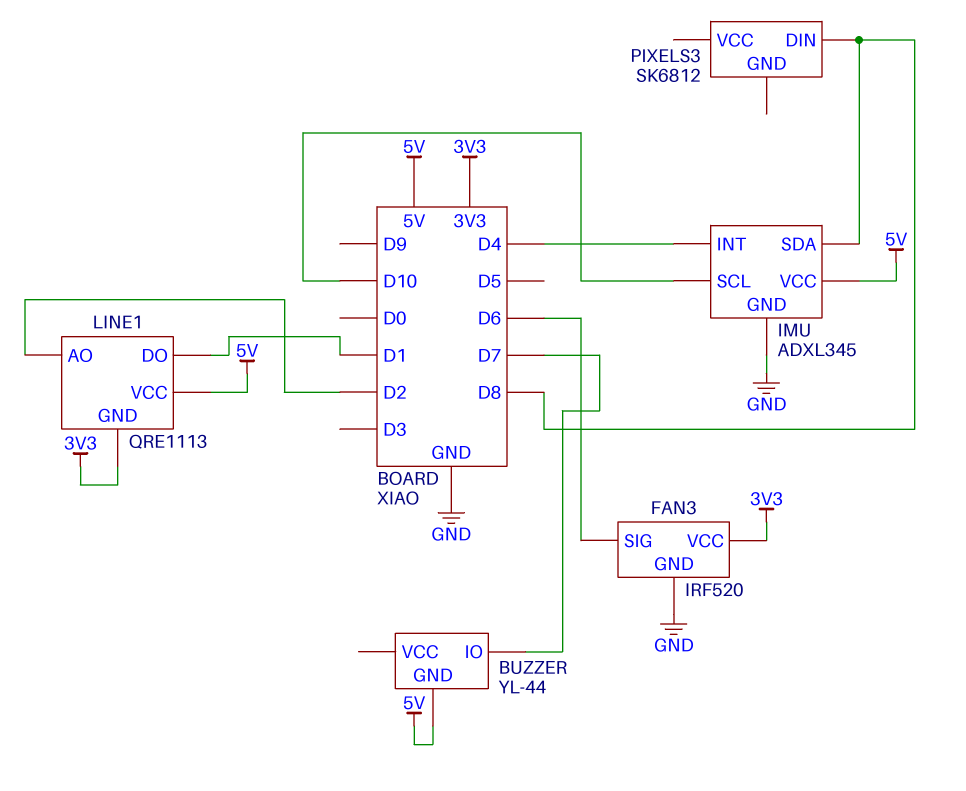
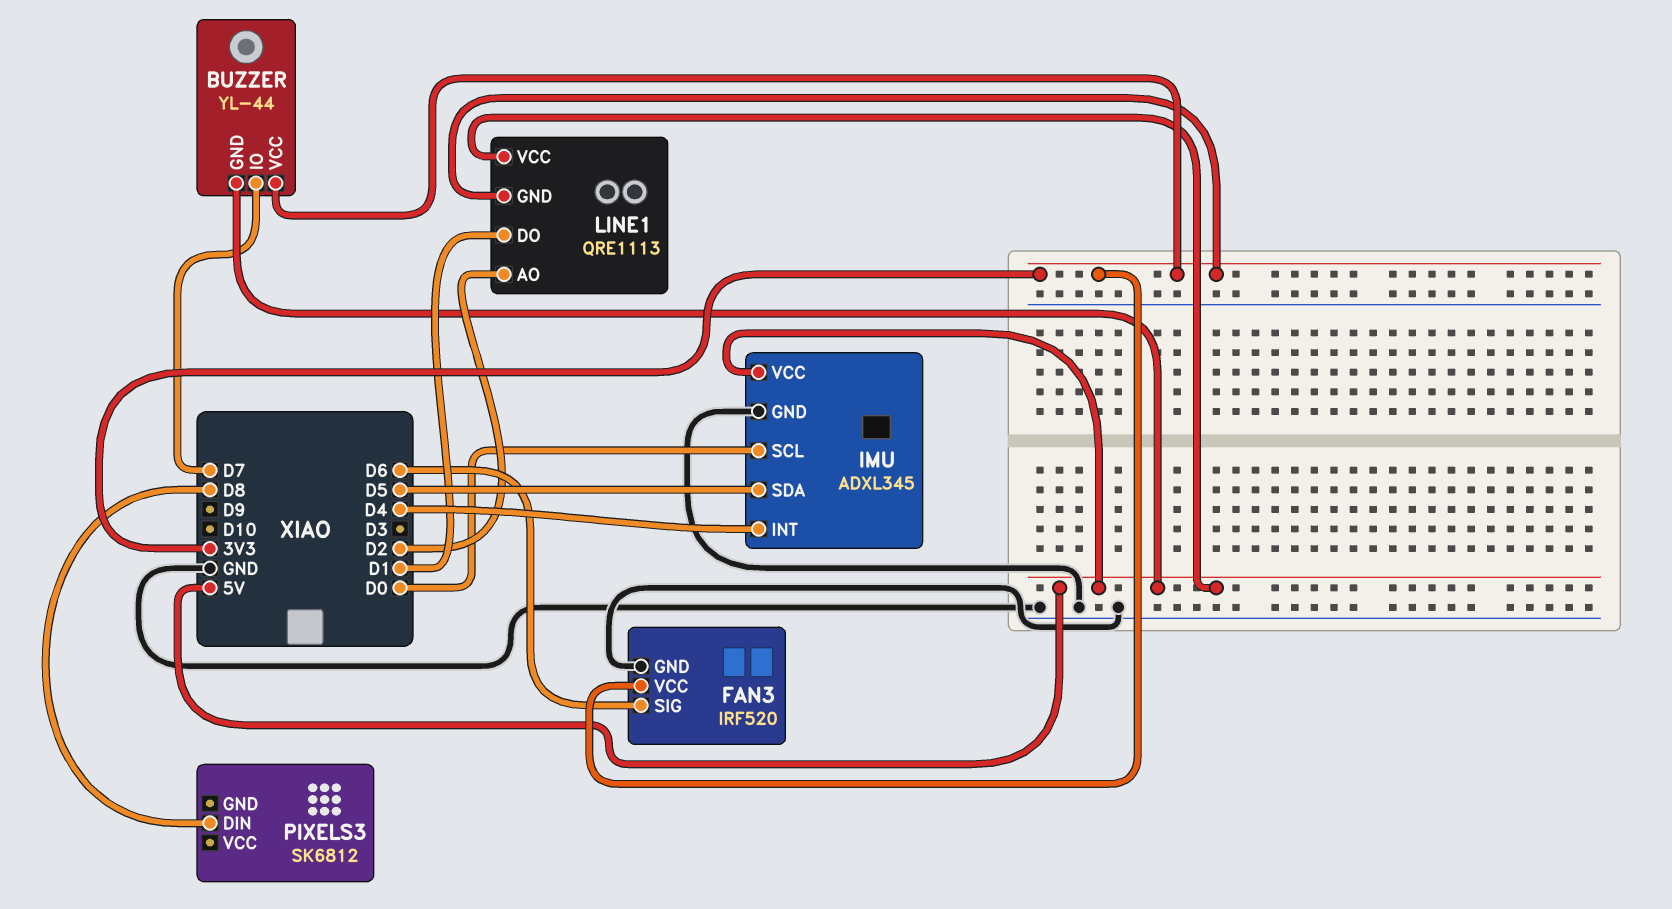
BUZZER pin VCC: none -> 3V3
IMU pin SCL: D10 -> D0
IMU pin SDA: D8 -> D5

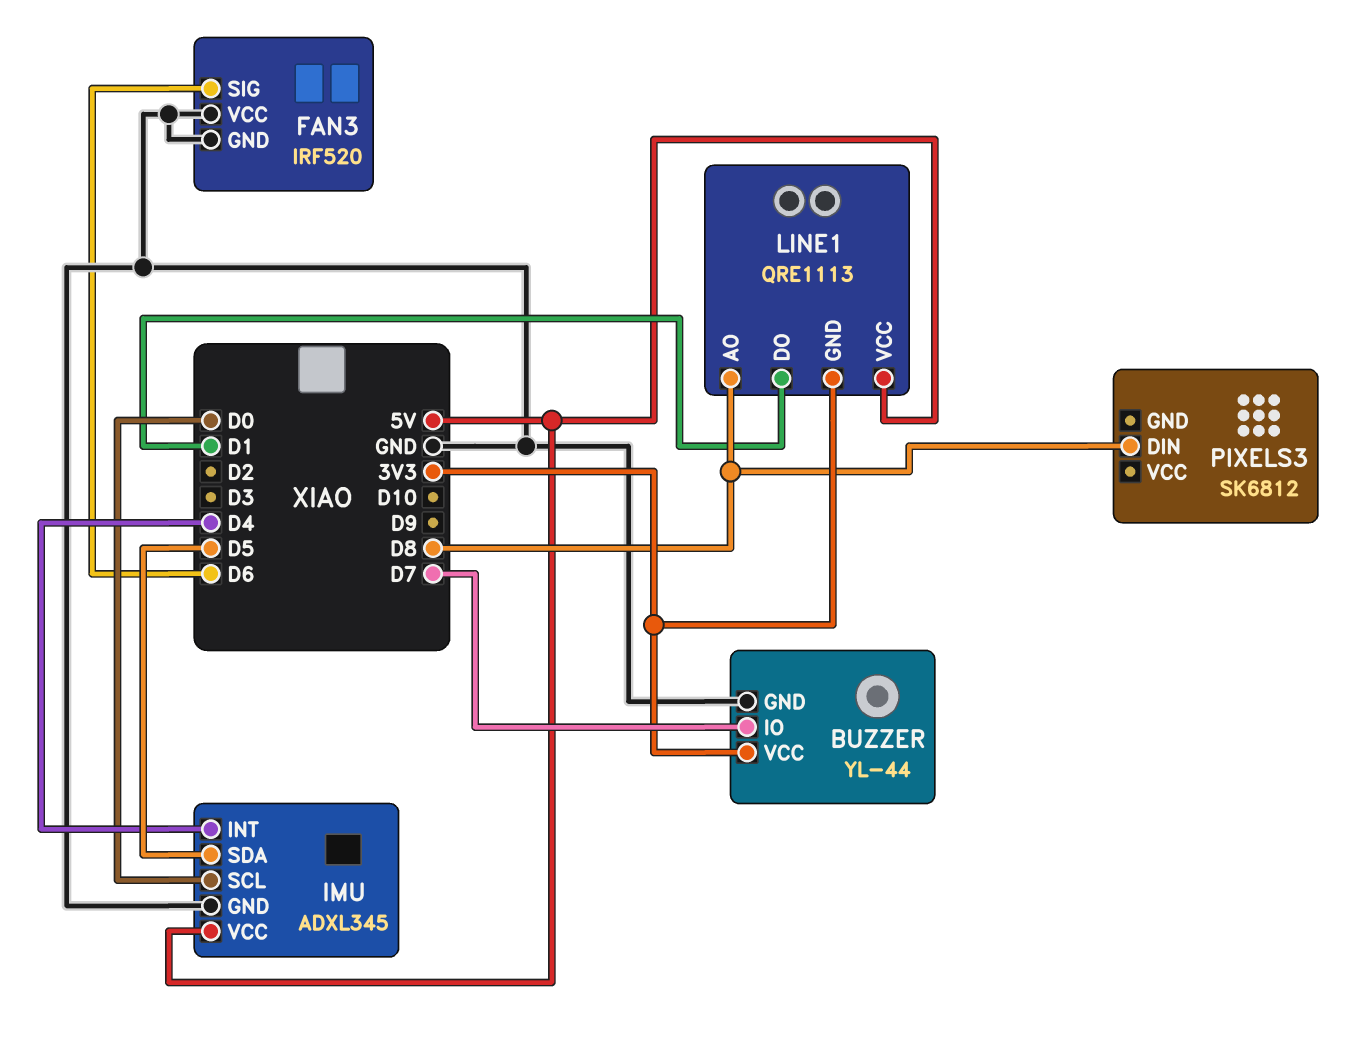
BUZZER pin GND: 5V -> GND
FAN3 pin VCC: 3V3 -> GND
LINE1 pin AO: D2 -> D8

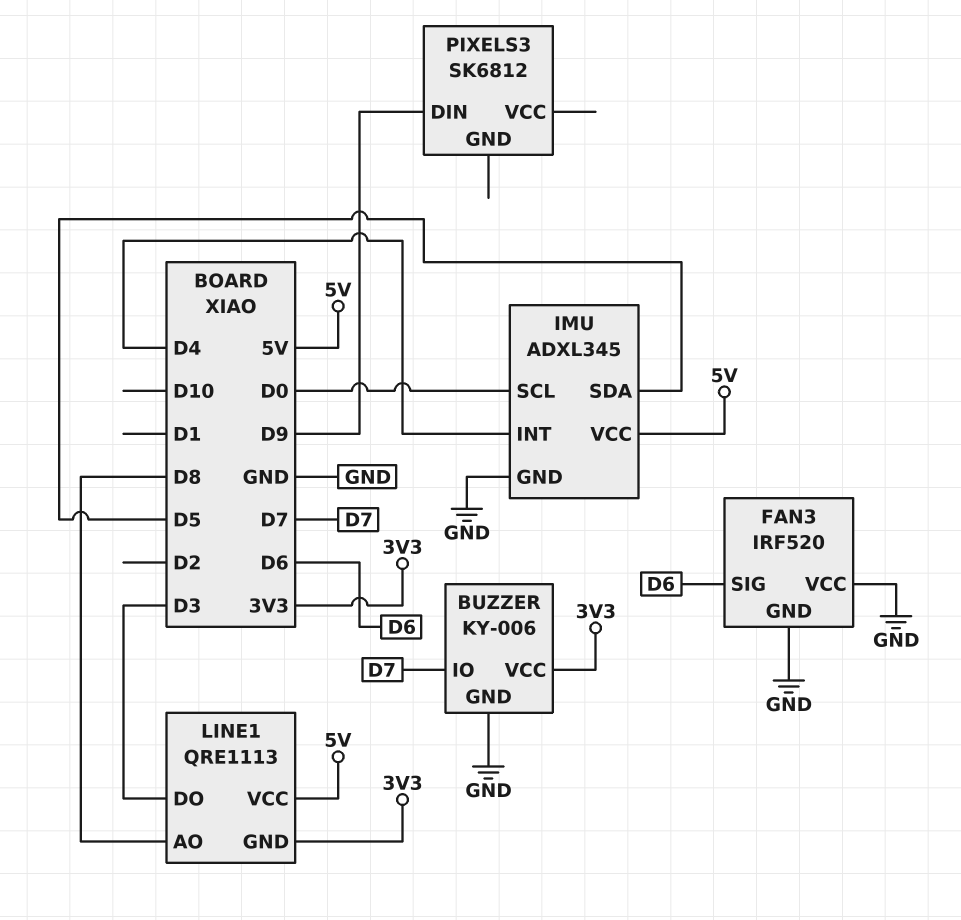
BUZZER: YL-44 -> KY-006
LINE1 pin DO: D1 -> D3
PIXELS3 pin DIN: D8 -> D9

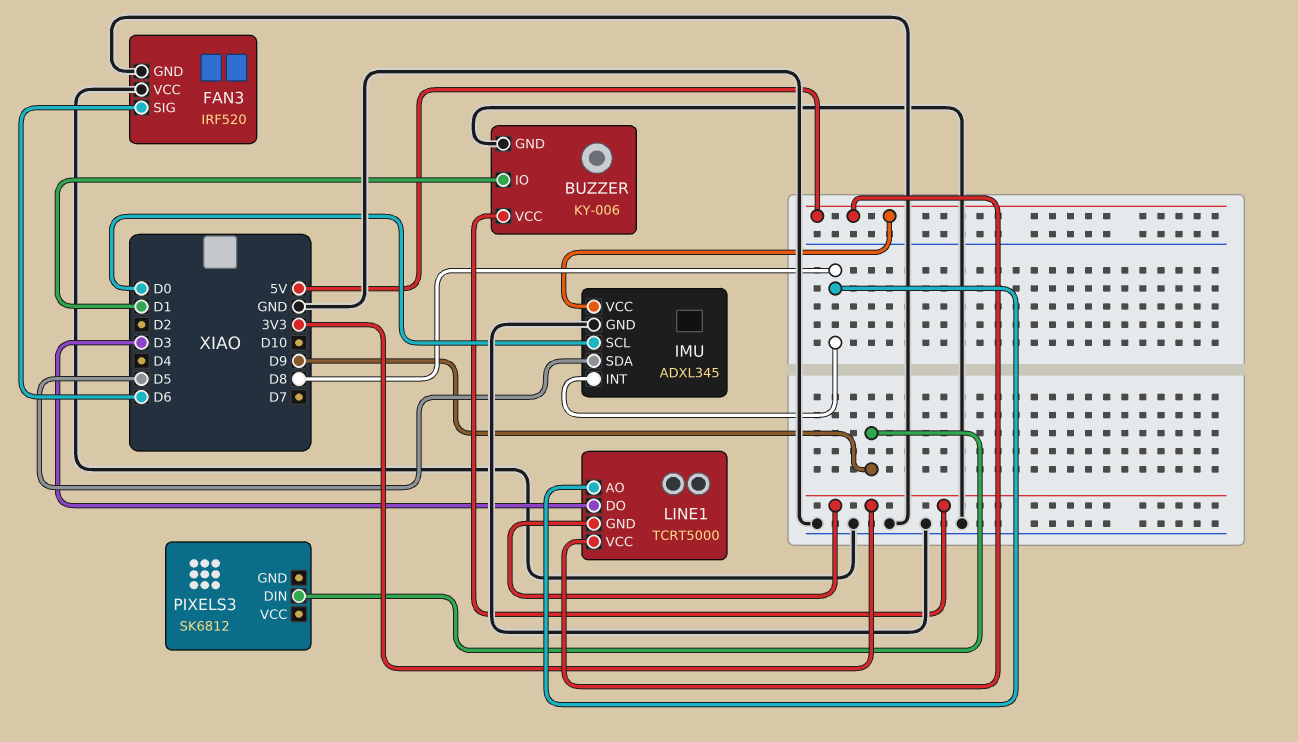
BUZZER pin IO: D7 -> D1
IMU pin INT: D4 -> D8
LINE1: QRE1113 -> TCRT5000

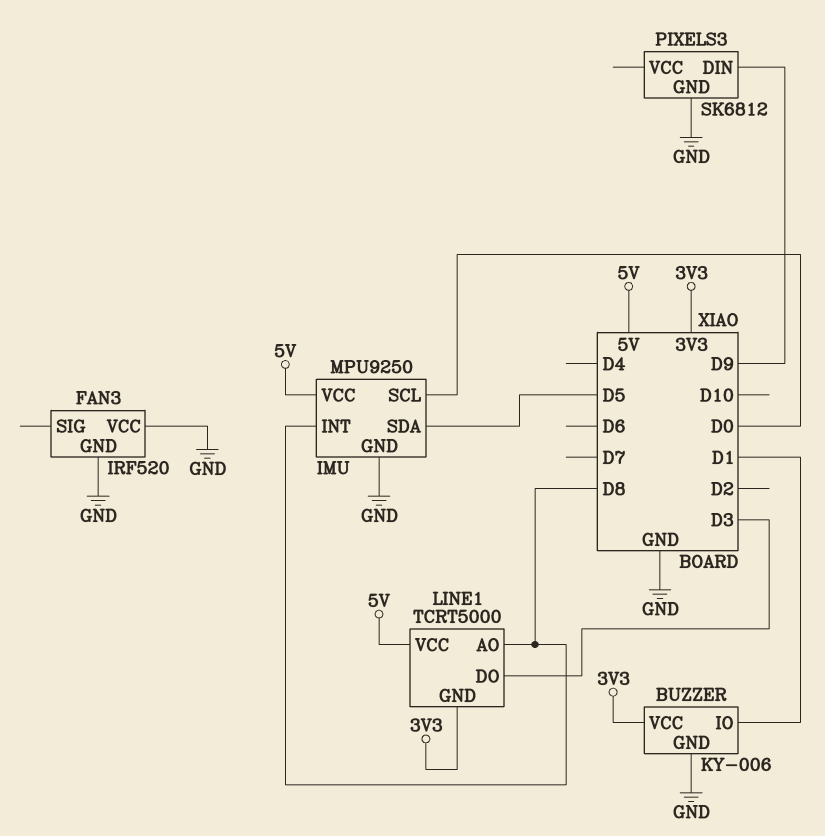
FAN3 pin SIG: D6 -> none
IMU: ADXL345 -> MPU9250
PIXELS3 pin GND: none -> GND

